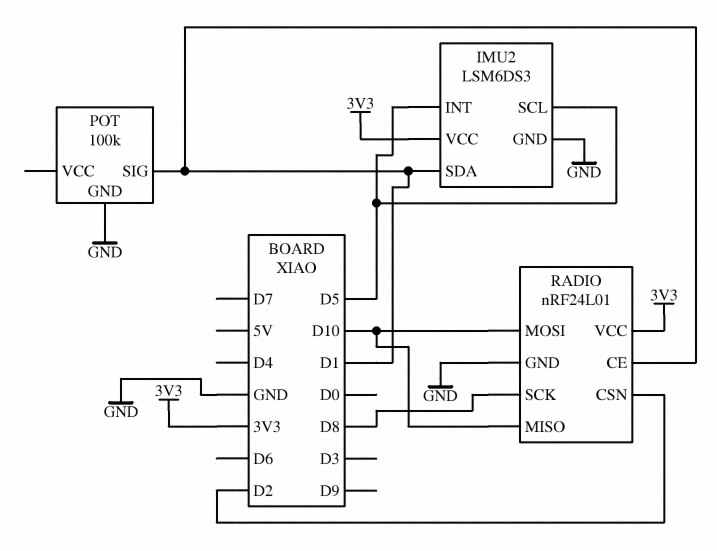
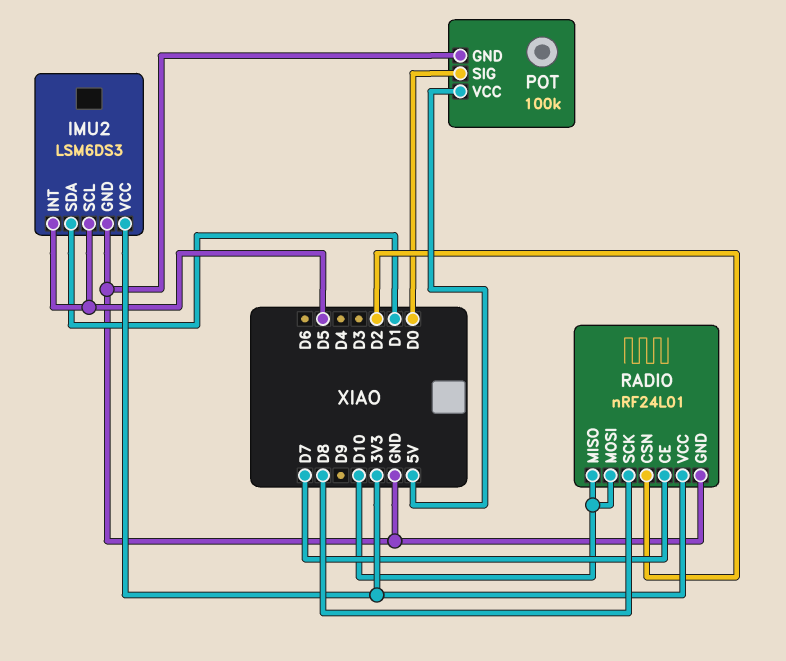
POT pin SIG: D1 -> D0
POT pin VCC: none -> 5V
RADIO pin CE: D1 -> D7

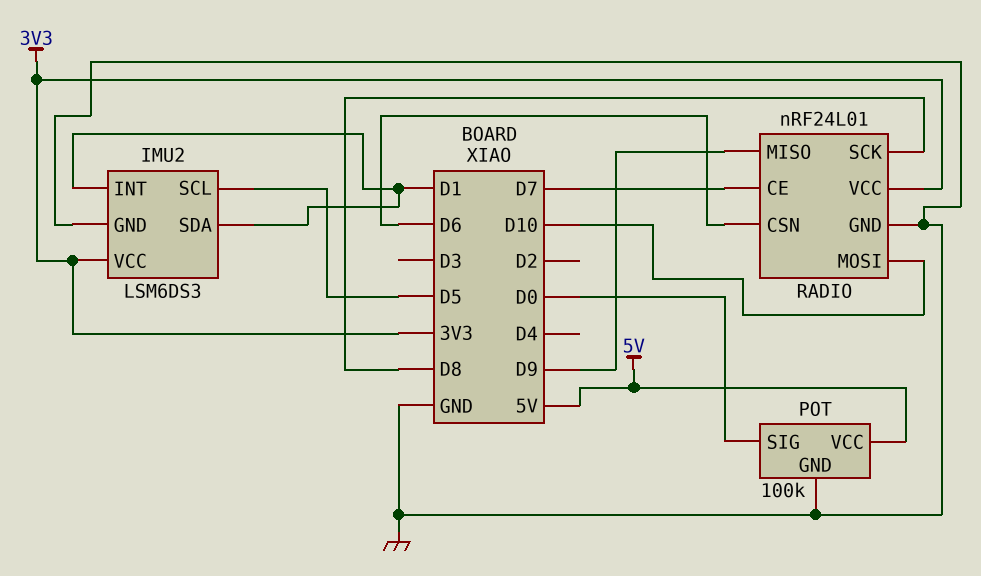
IMU2 pin INT: D5 -> D1
RADIO pin CSN: D2 -> D6
RADIO pin MISO: D10 -> D9

